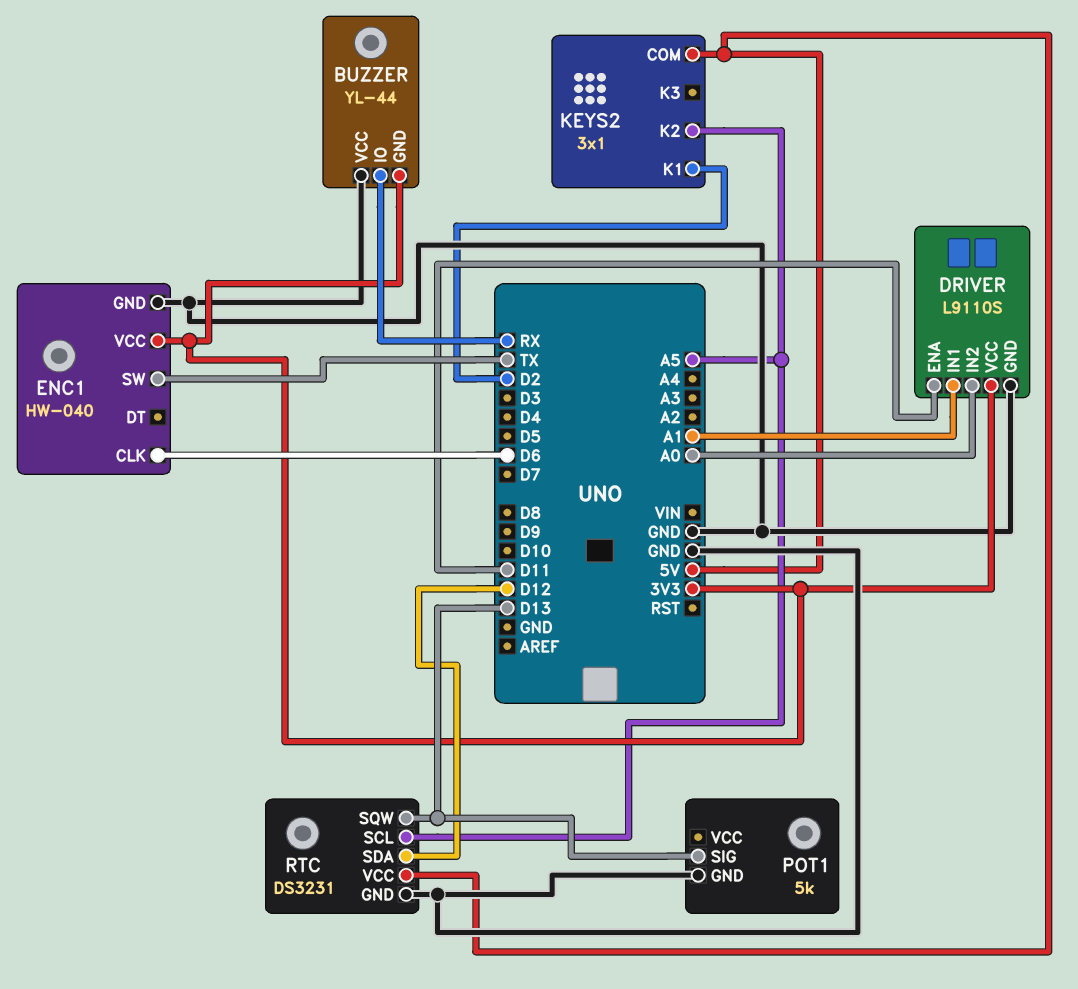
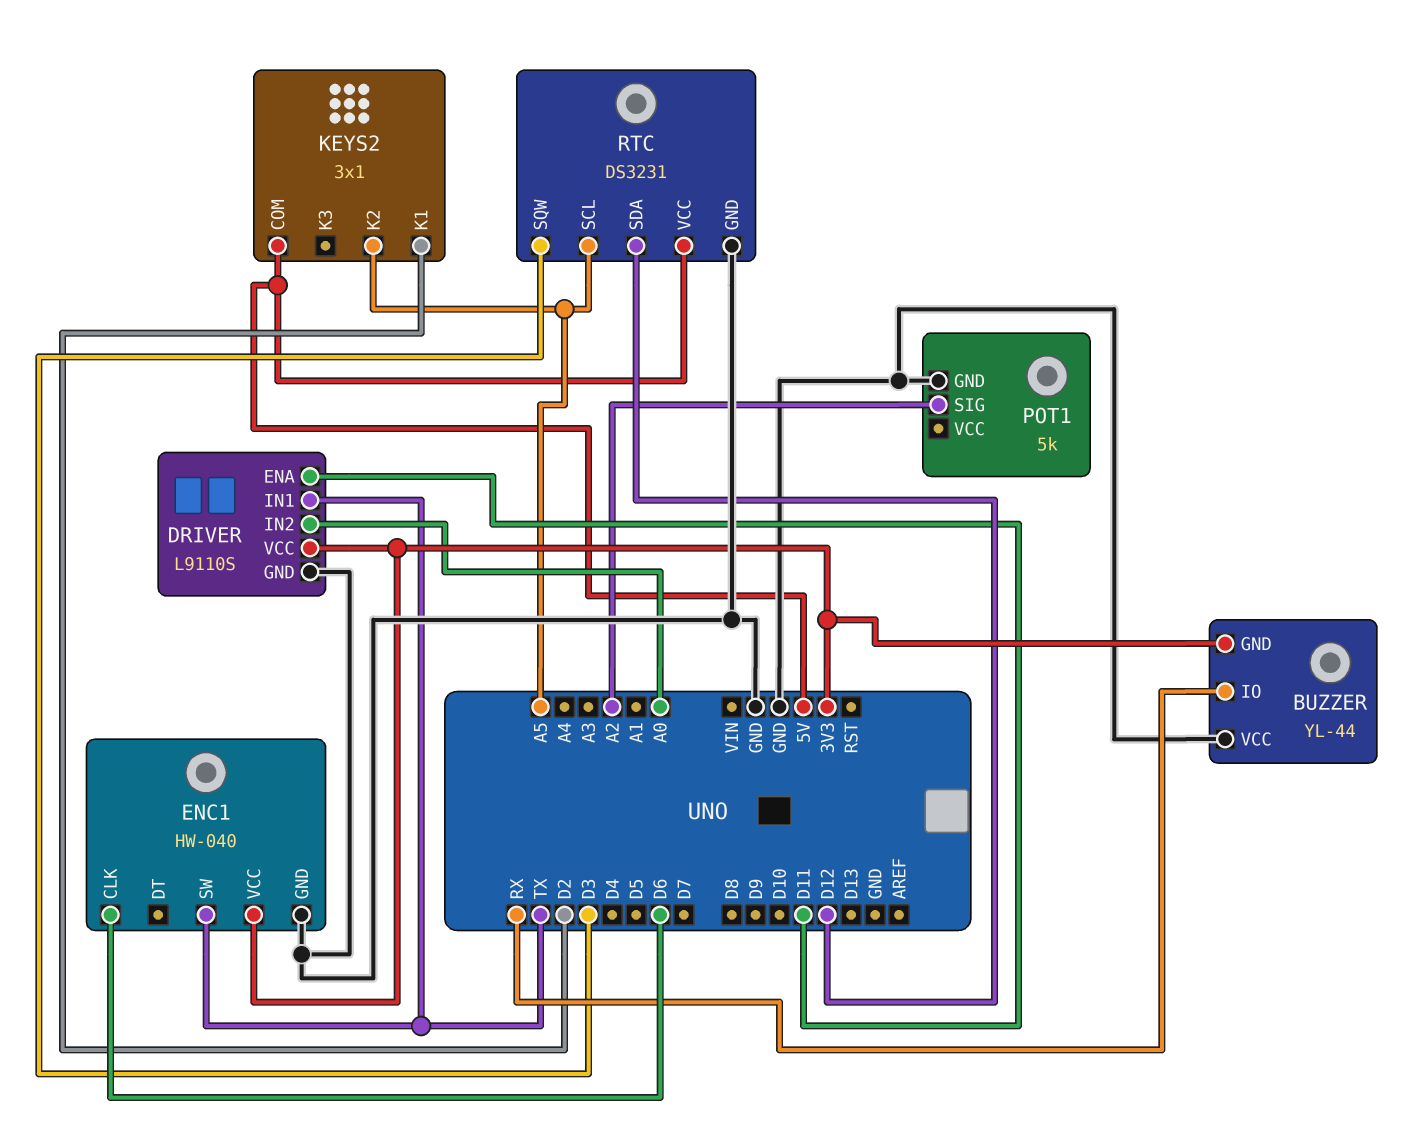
DRIVER pin IN1: A1 -> TX
POT1 pin SIG: D13 -> A2
RTC pin SQW: D13 -> D3

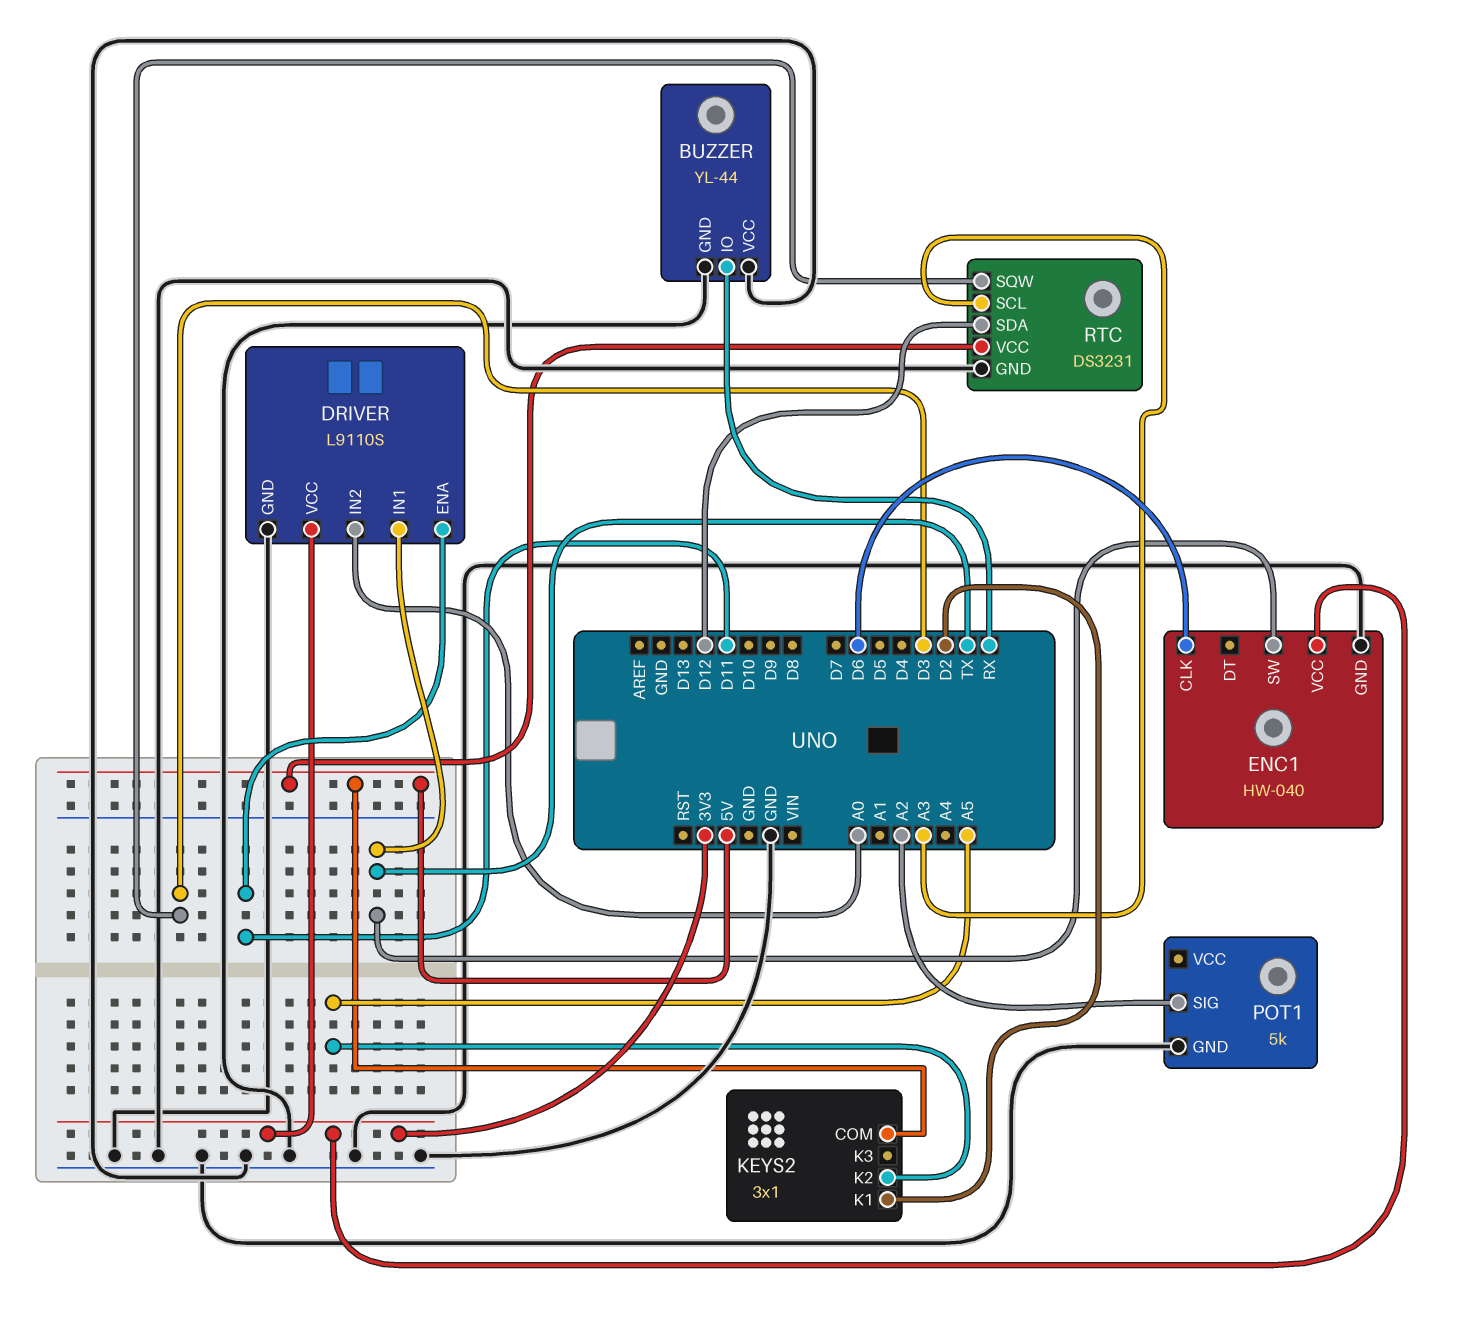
BUZZER pin GND: 3V3 -> GND
RTC pin SCL: A5 -> A3

